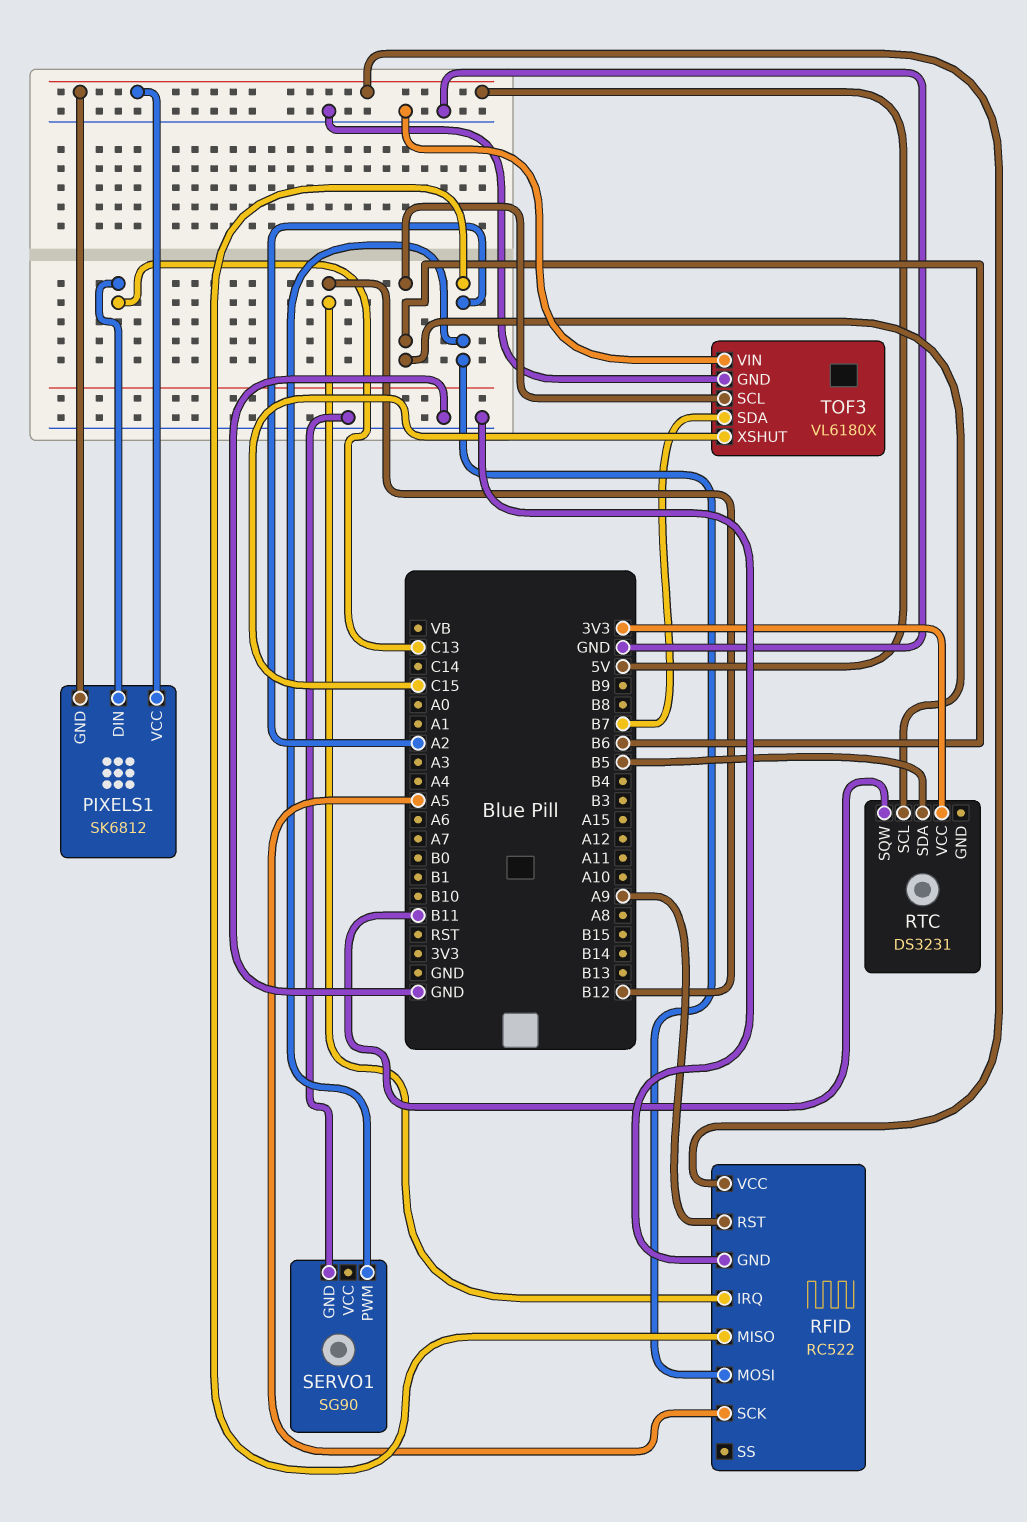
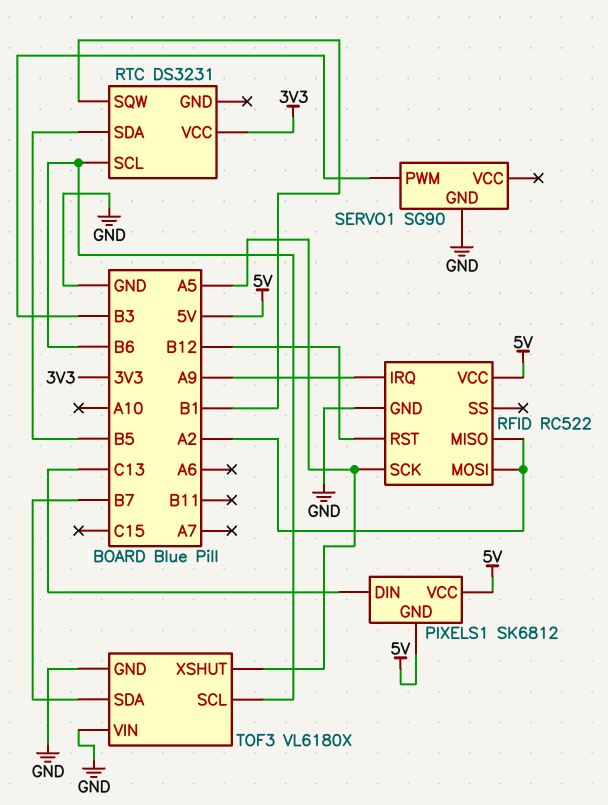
RFID pin IRQ: B12 -> A9
RFID pin RST: A9 -> B12
RTC pin SQW: B11 -> B1
SERVO1 pin PWM: A2 -> B3
TOF3 pin XSHUT: C15 -> A5

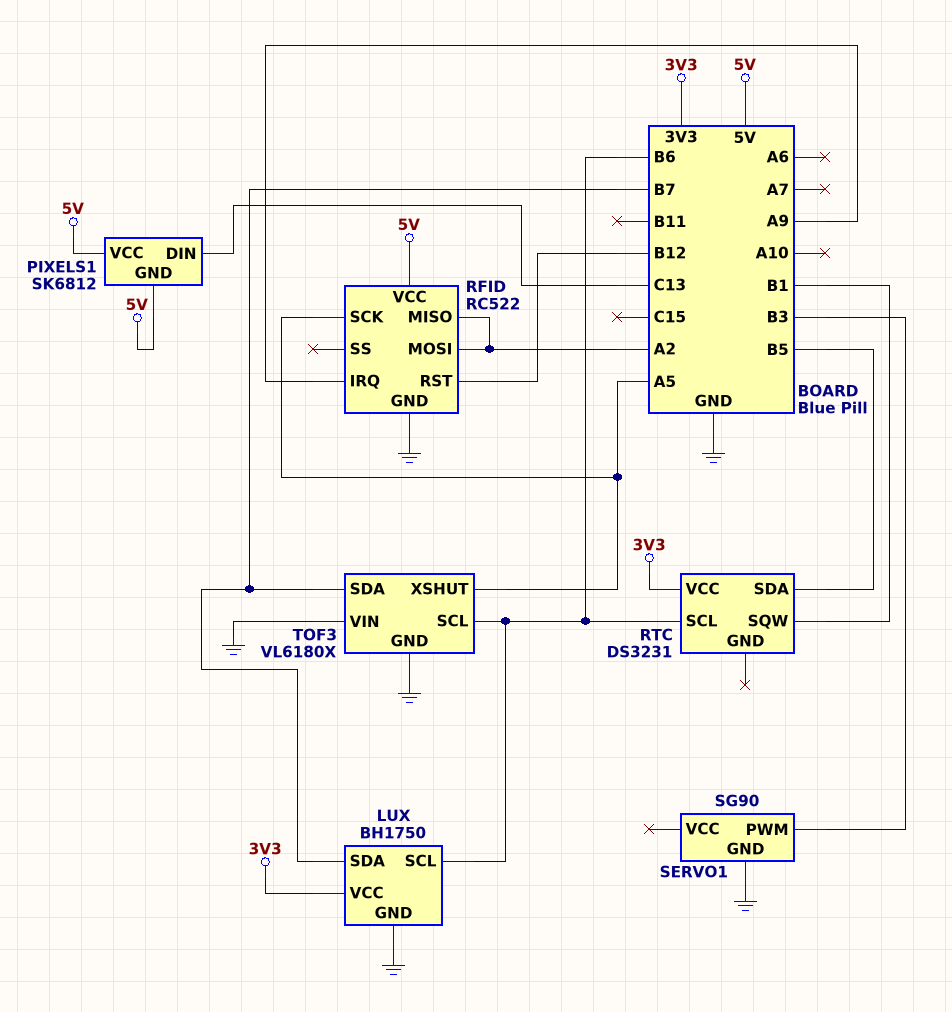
LUX: none -> BH1750
LUX pin GND: none -> GND
LUX pin SCL: none -> B6
LUX pin SDA: none -> B7
LUX pin VCC: none -> 3V3

